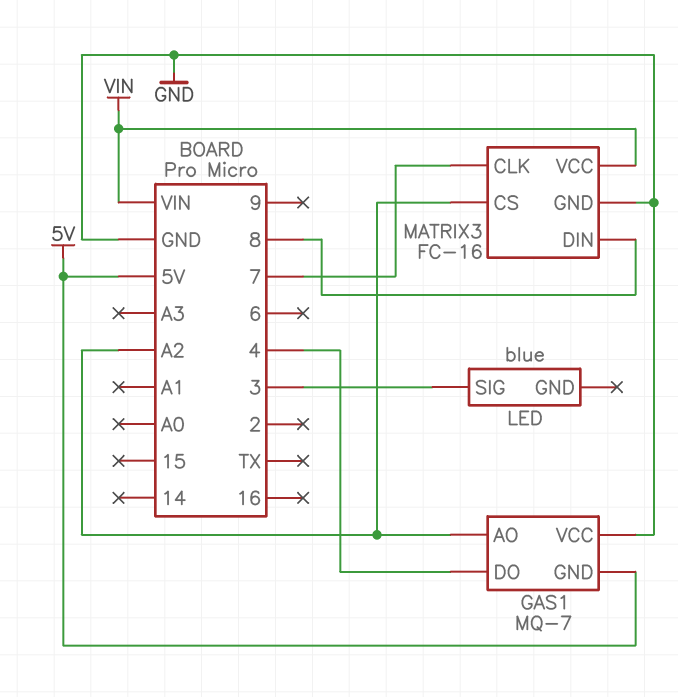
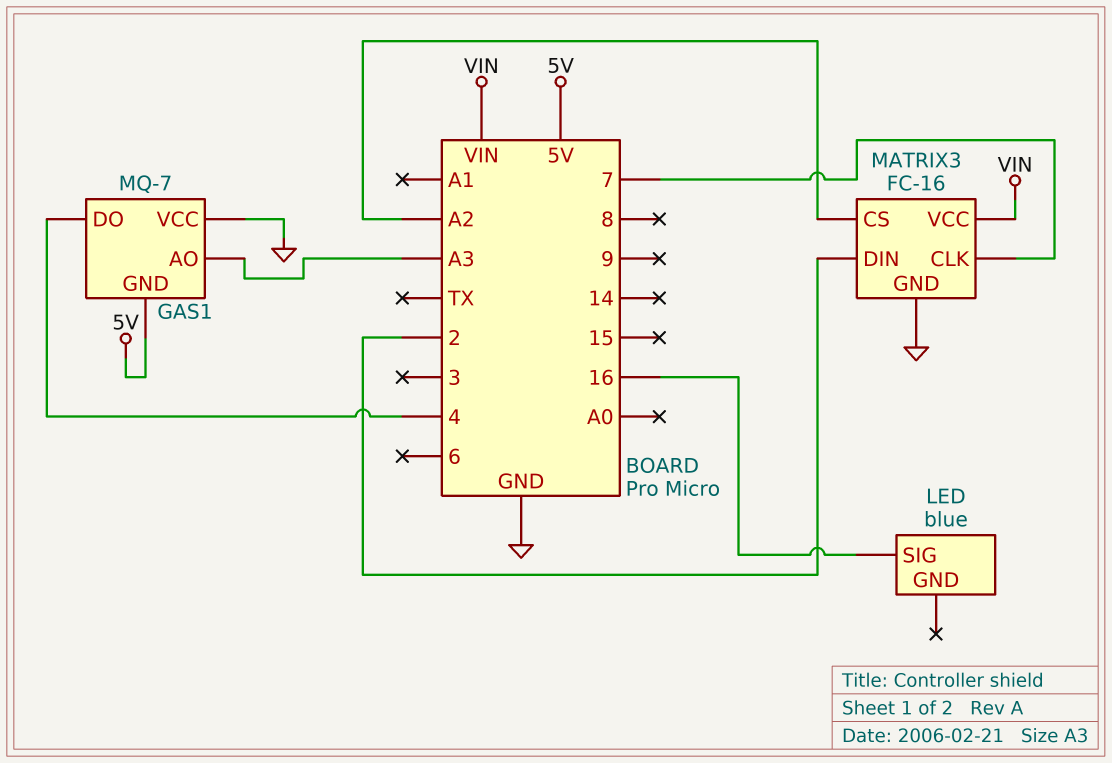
GAS1 pin AO: A2 -> A3
LED pin SIG: 3 -> 16
MATRIX3 pin DIN: 8 -> 2

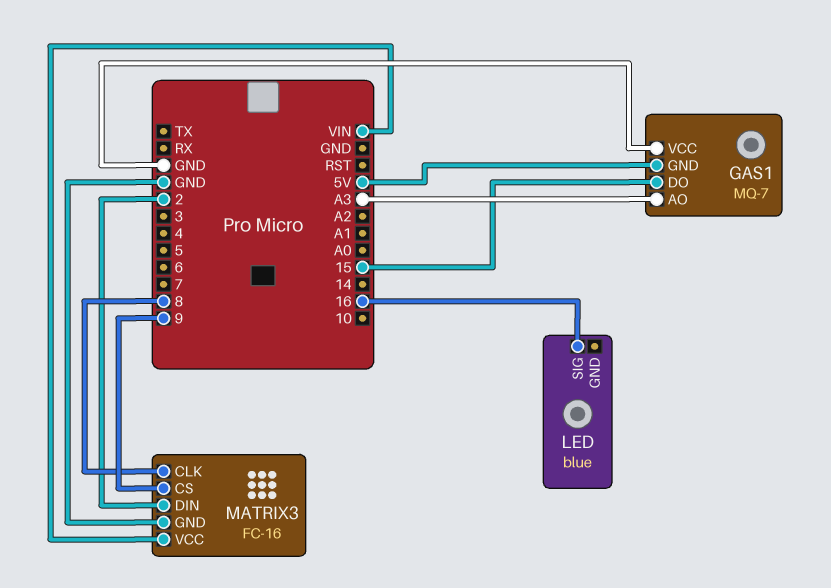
GAS1 pin DO: 4 -> 15
MATRIX3 pin CLK: 7 -> 8
MATRIX3 pin CS: A2 -> 9

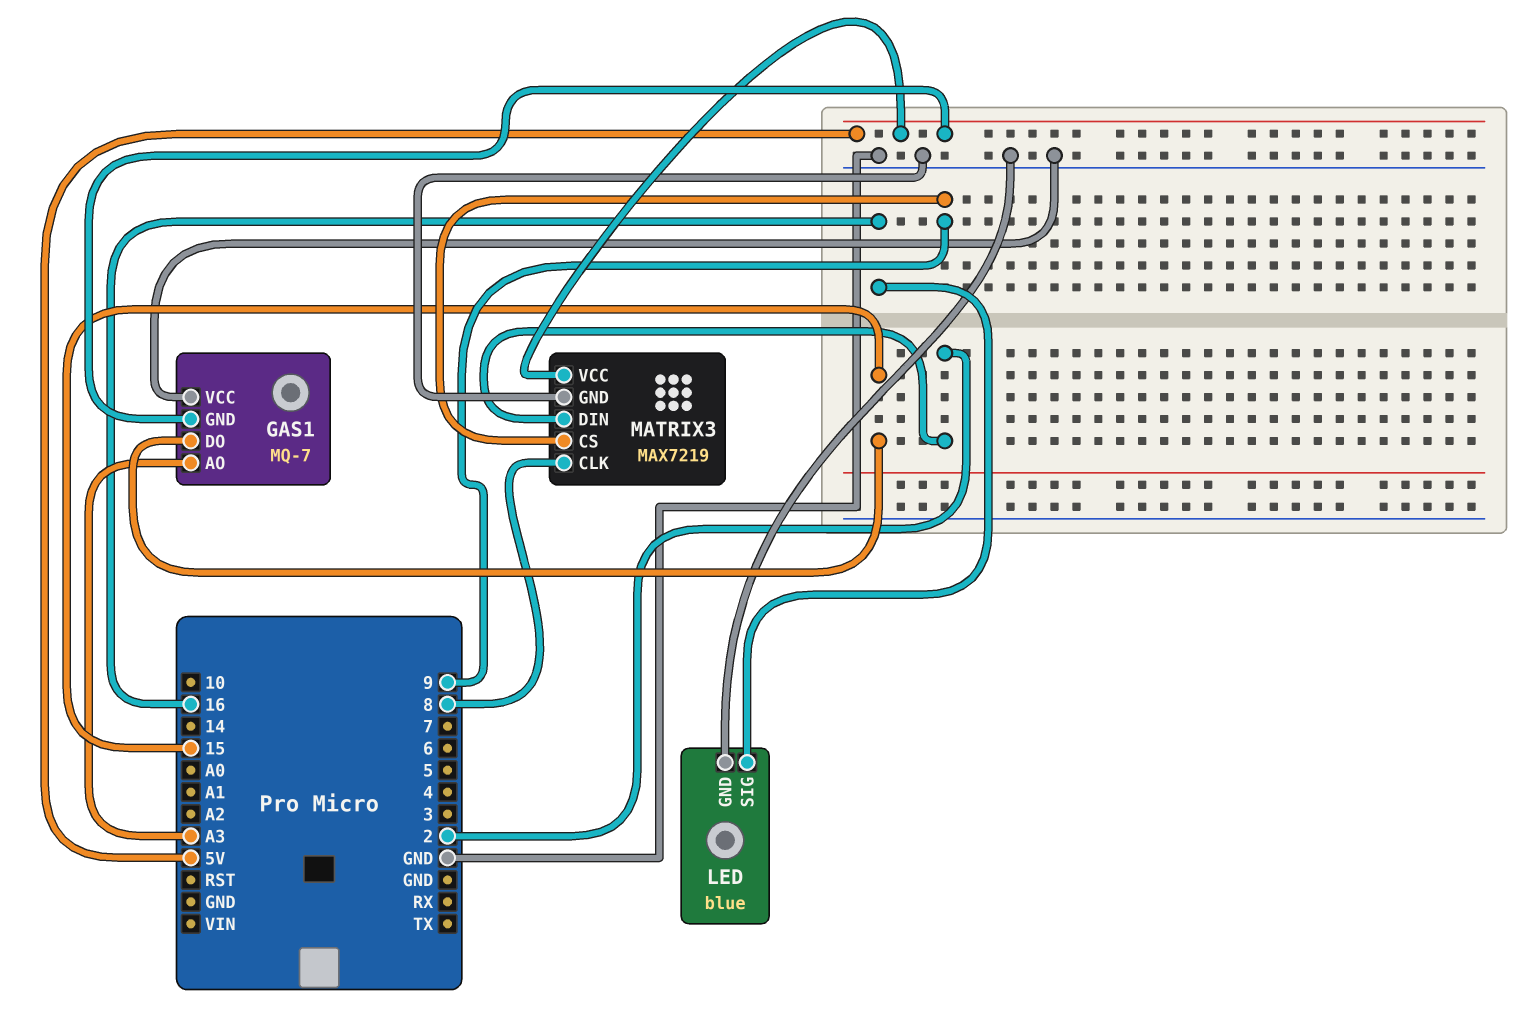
LED pin GND: none -> GND
MATRIX3: FC-16 -> MAX7219
MATRIX3 pin VCC: VIN -> 5V

